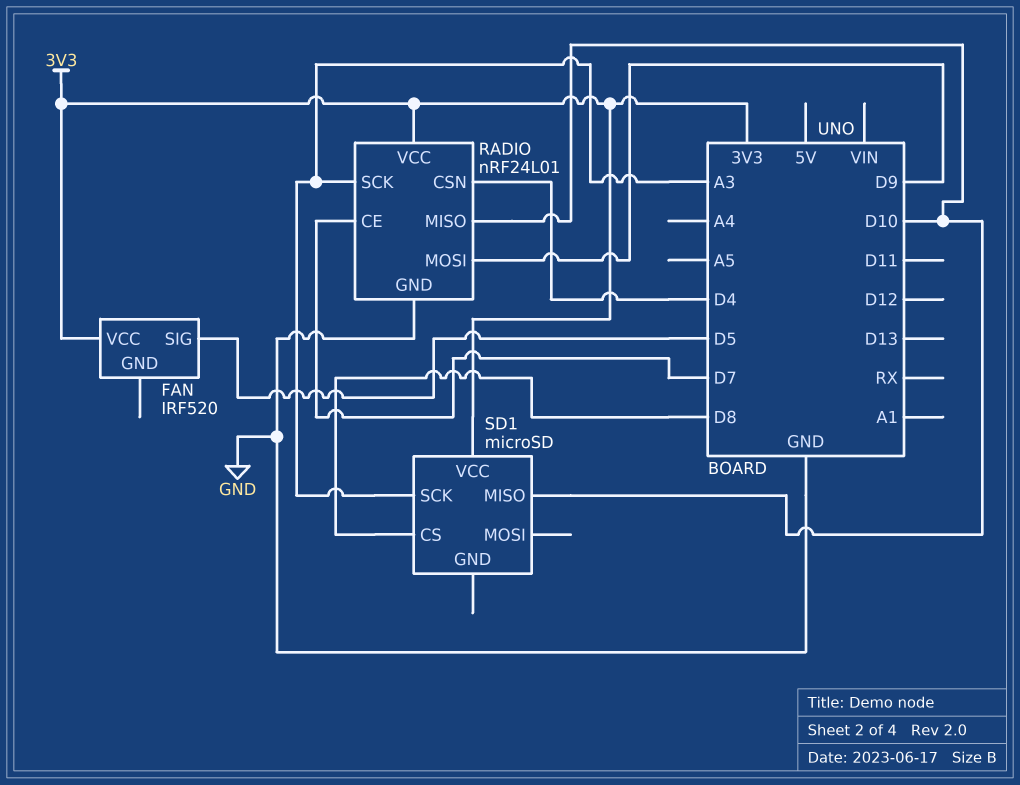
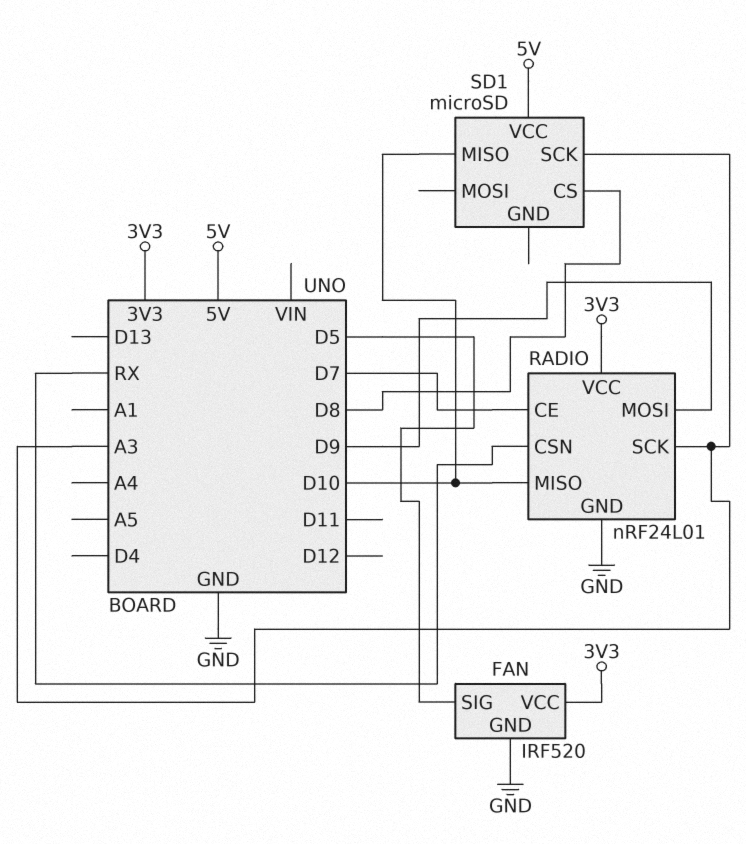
FAN pin GND: none -> GND
RADIO pin CSN: D4 -> RX
SD1 pin VCC: 3V3 -> 5V

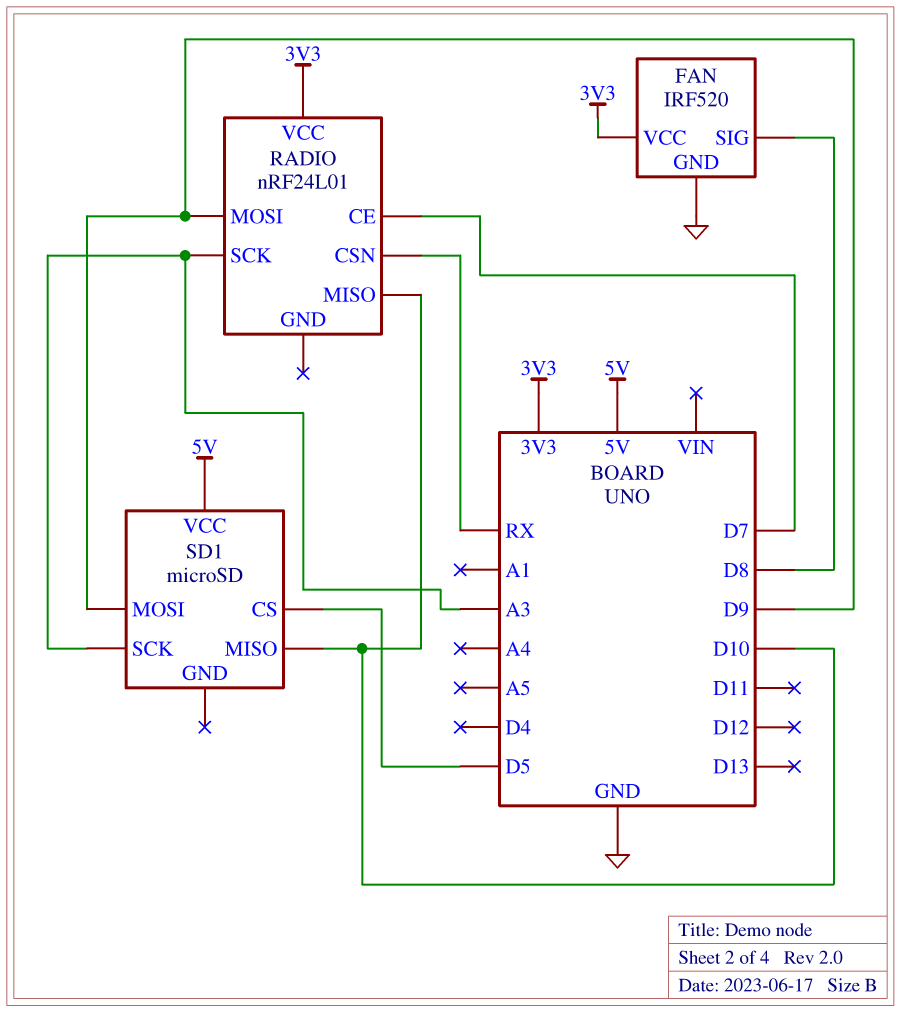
FAN pin SIG: D5 -> D8
RADIO pin GND: GND -> none
SD1 pin CS: D8 -> D5
SD1 pin MOSI: none -> D9

